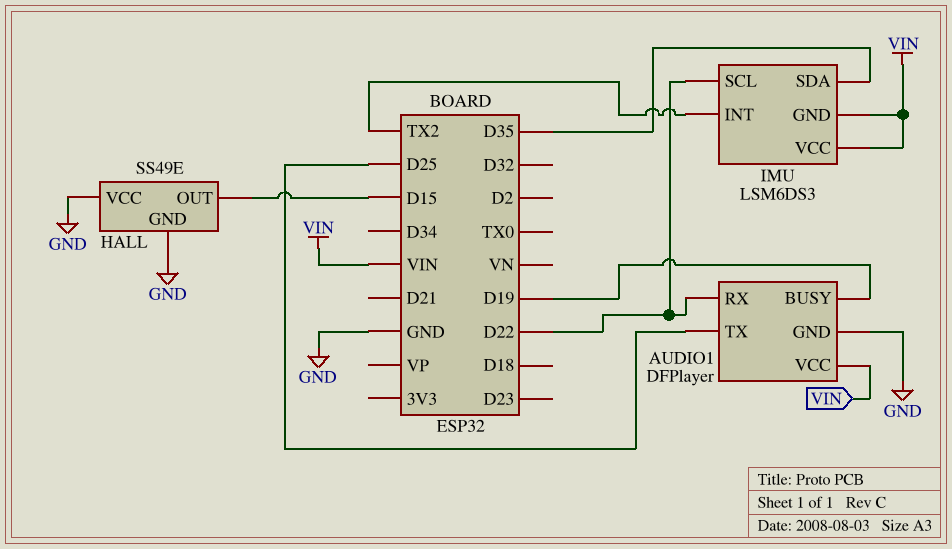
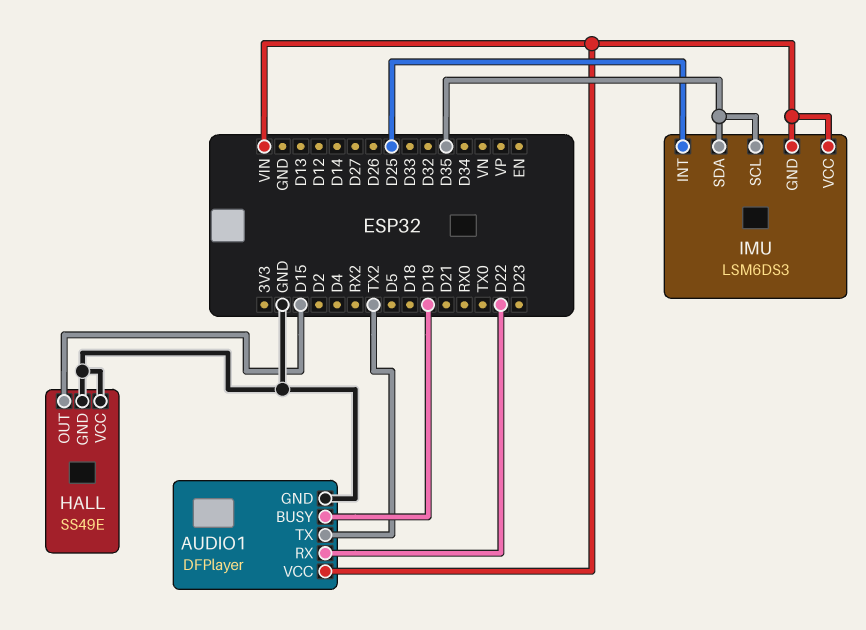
AUDIO1 pin TX: D25 -> TX2
IMU pin INT: TX2 -> D25
IMU pin SCL: D22 -> D35

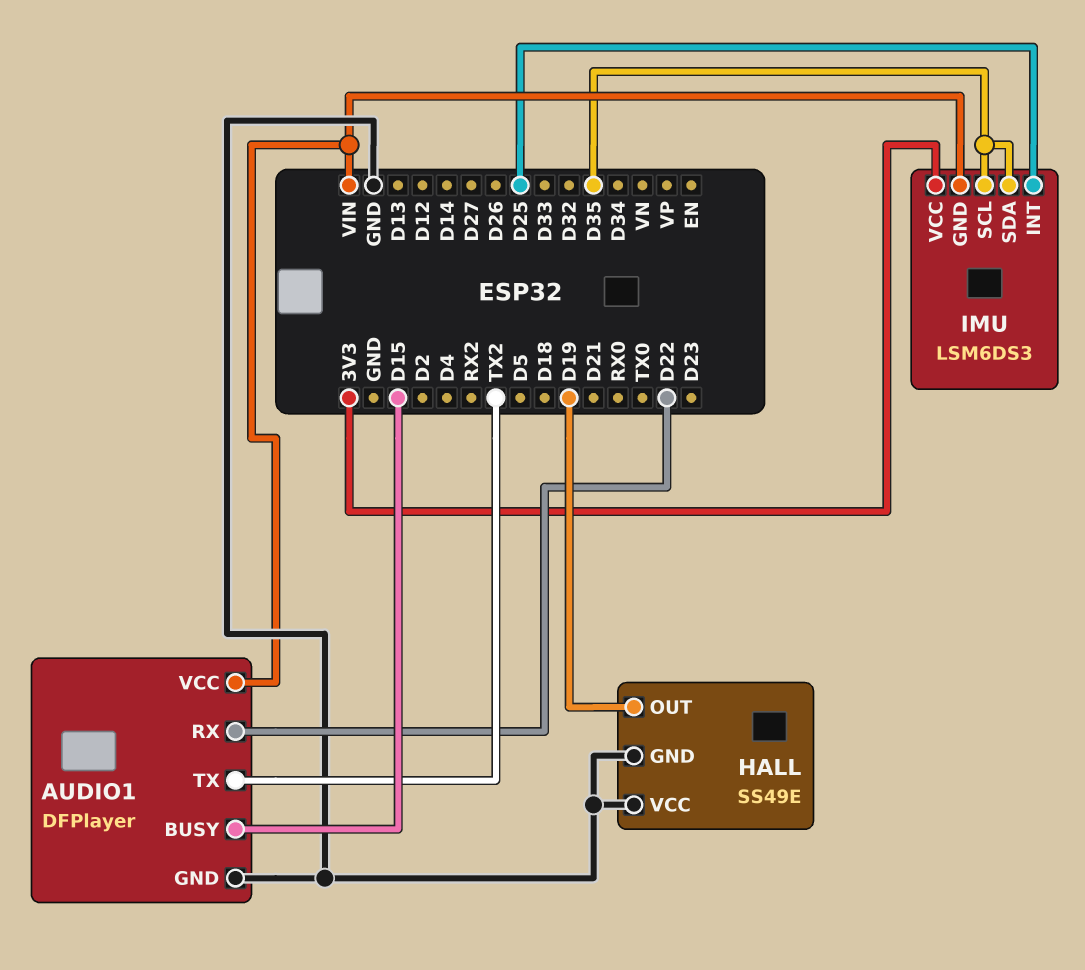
AUDIO1 pin BUSY: D19 -> D15
HALL pin OUT: D15 -> D19
IMU pin VCC: VIN -> 3V3

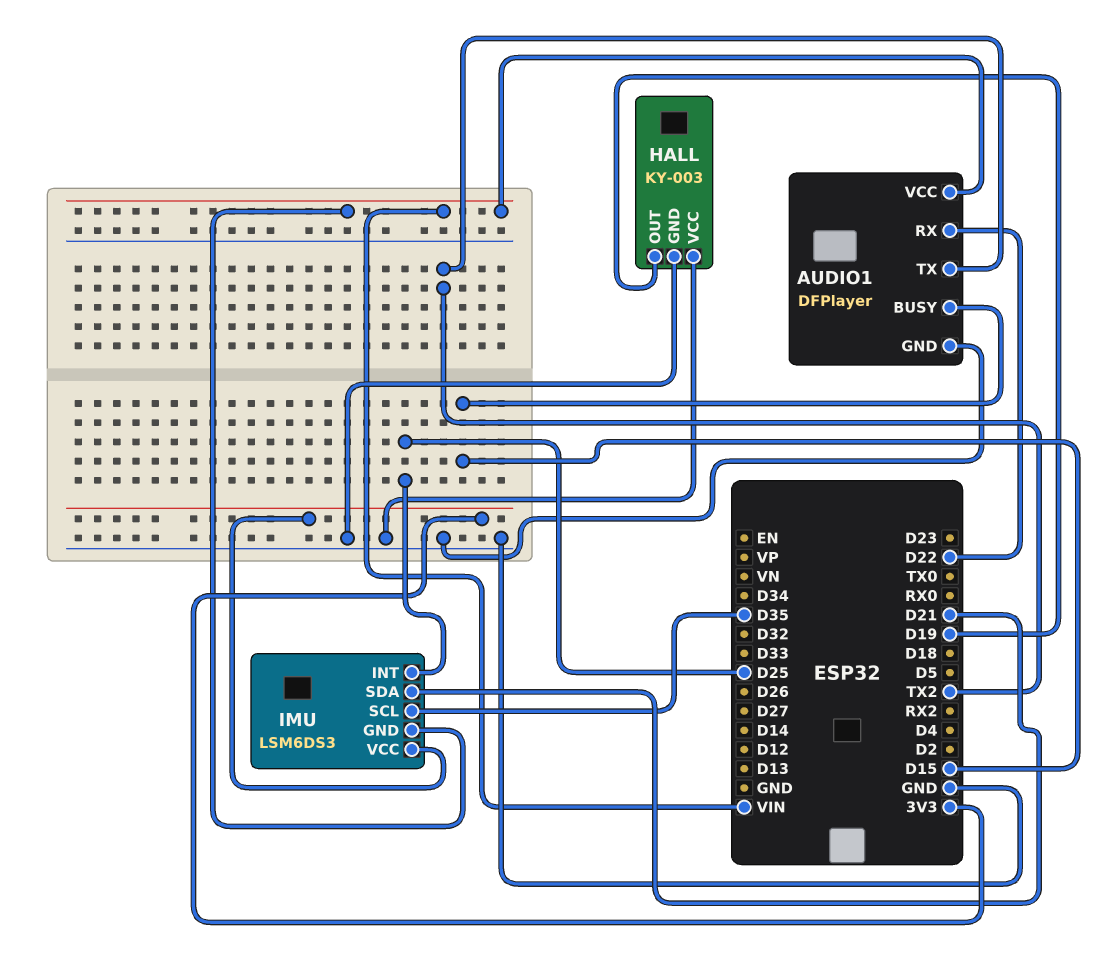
HALL: SS49E -> KY-003
IMU pin SDA: D35 -> D21

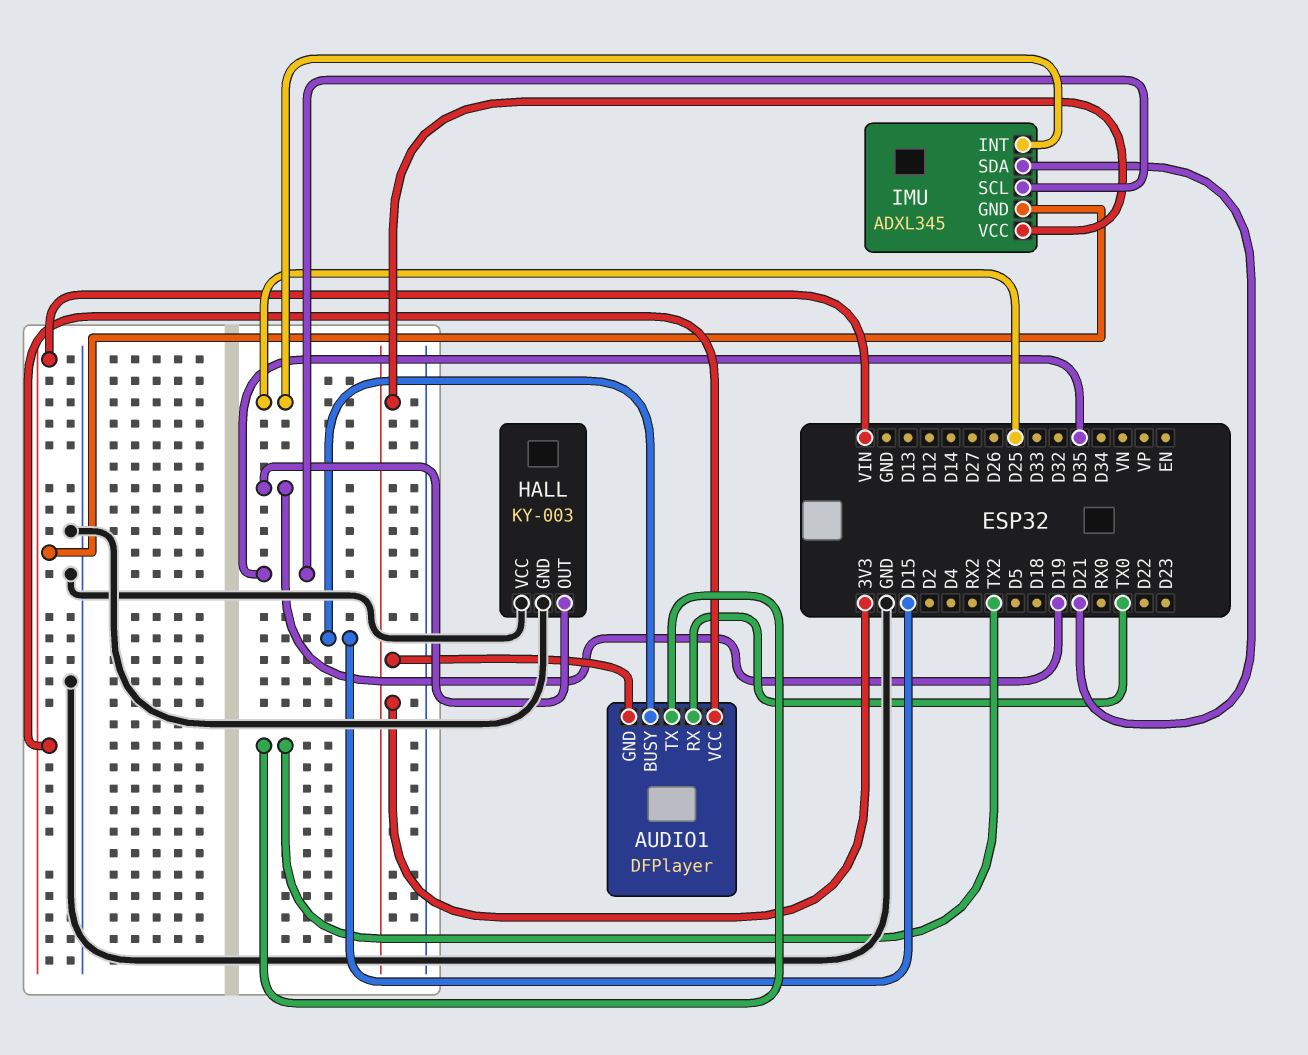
AUDIO1 pin GND: GND -> 3V3
AUDIO1 pin RX: D22 -> TX0
IMU: LSM6DS3 -> ADXL345

